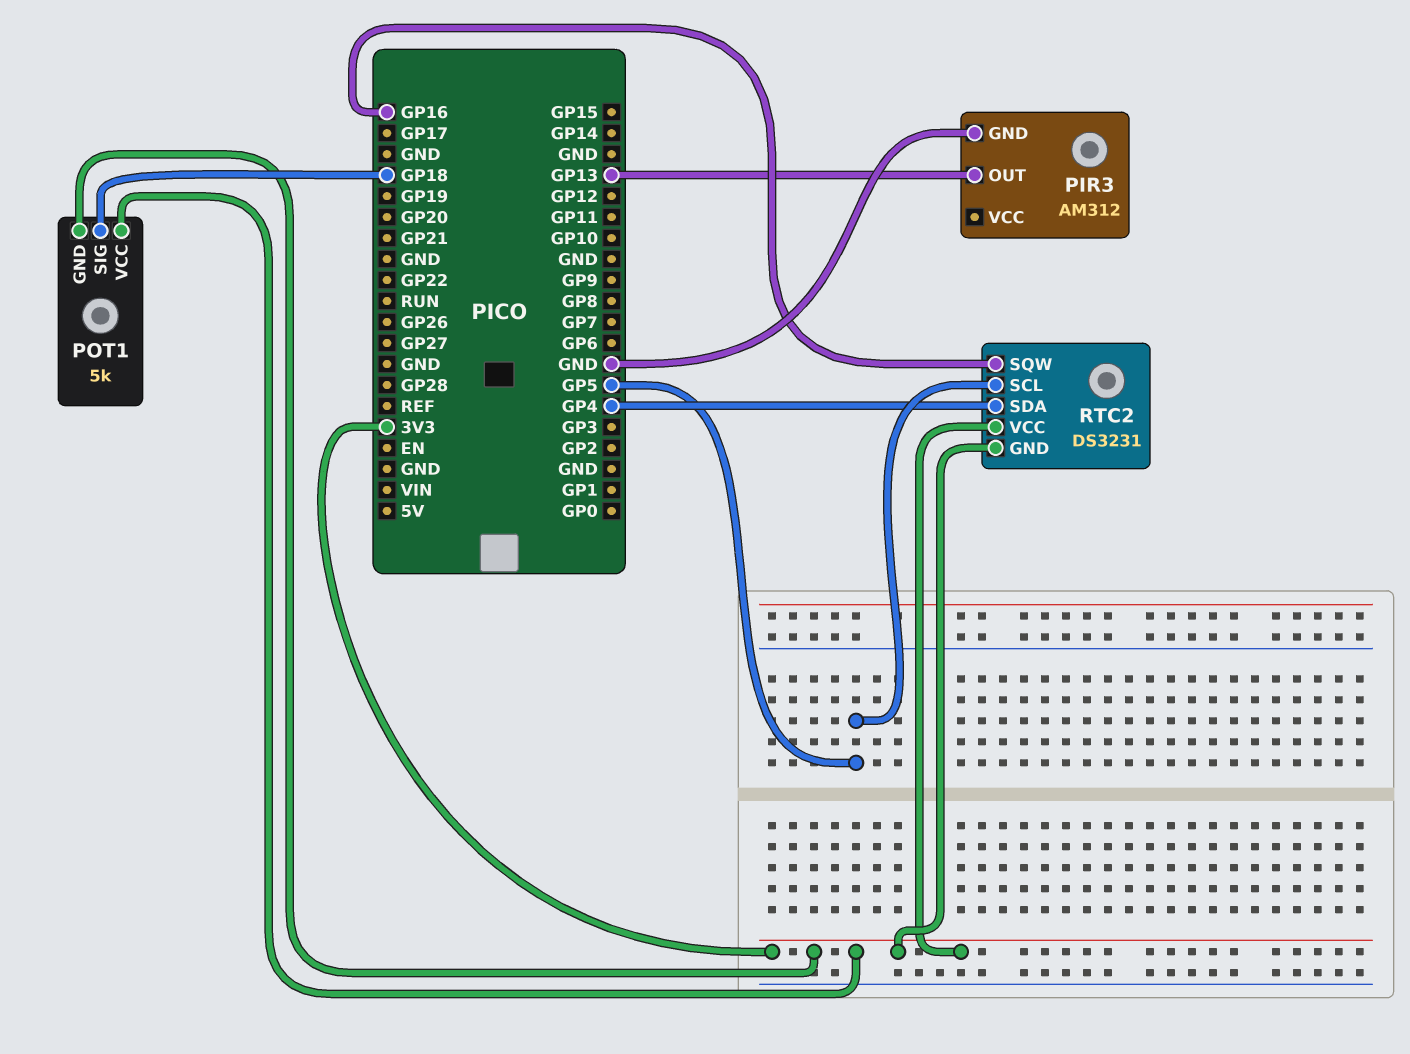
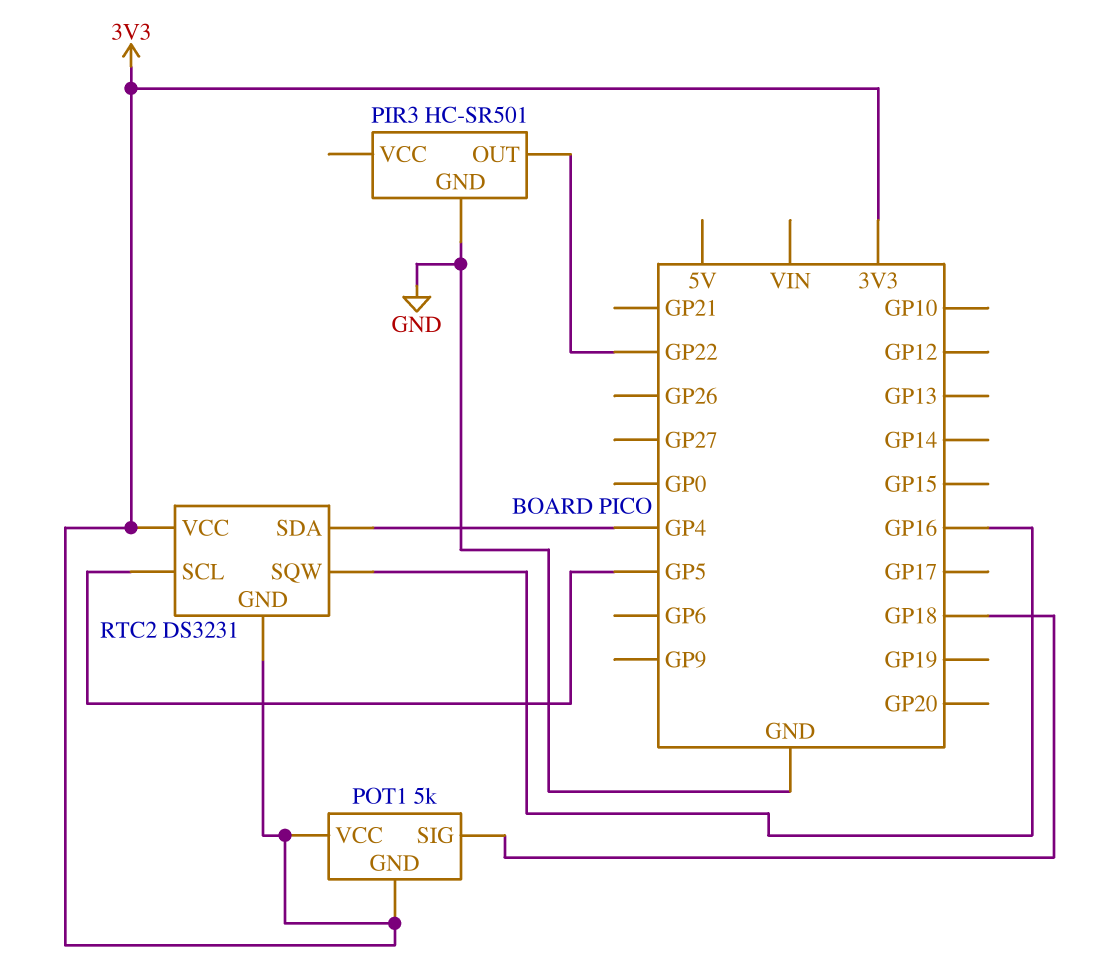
PIR3: AM312 -> HC-SR501
PIR3 pin OUT: GP13 -> GP22

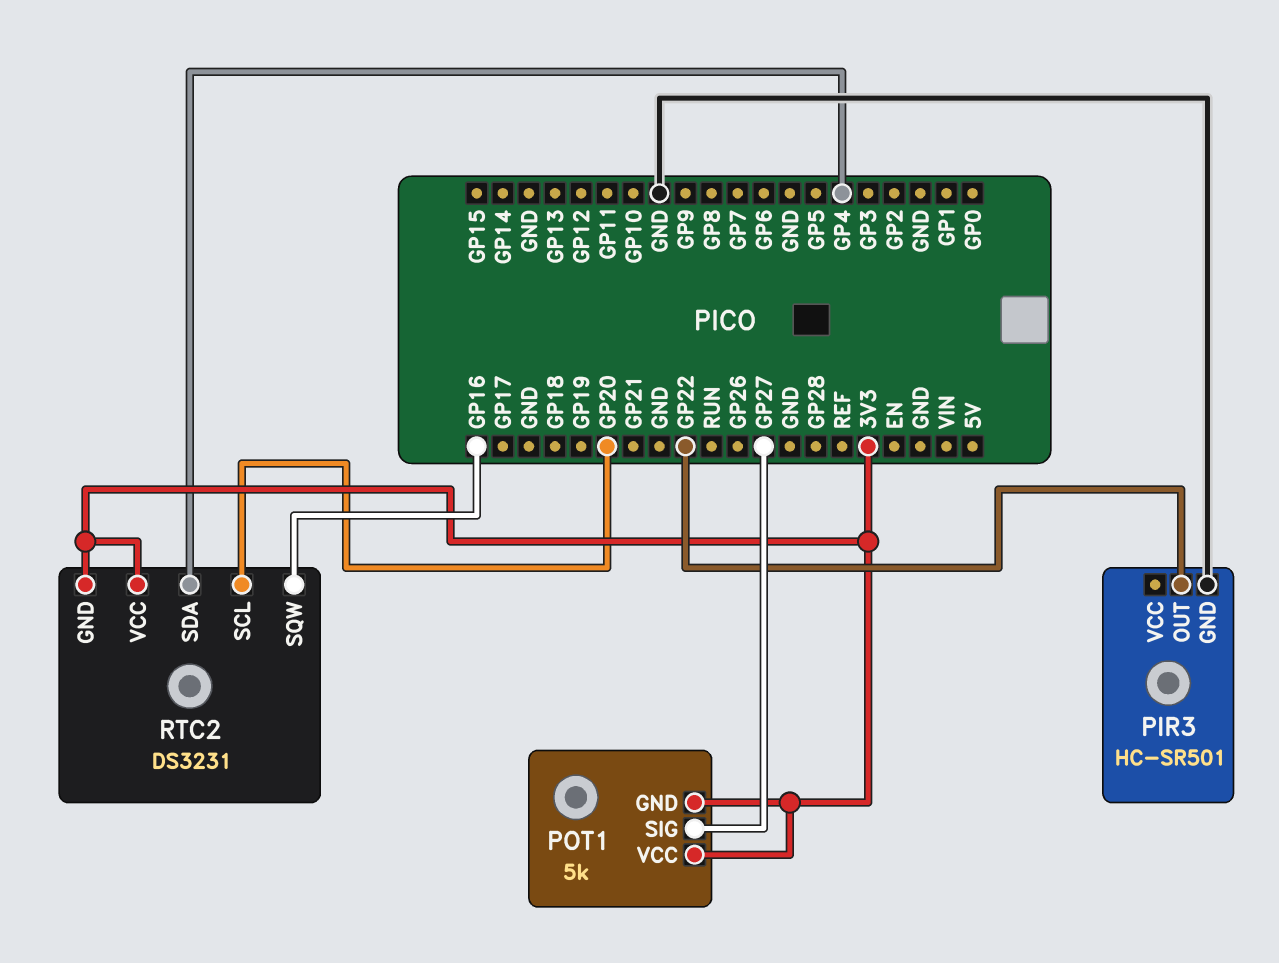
POT1 pin SIG: GP18 -> GP27
RTC2 pin SCL: GP5 -> GP20

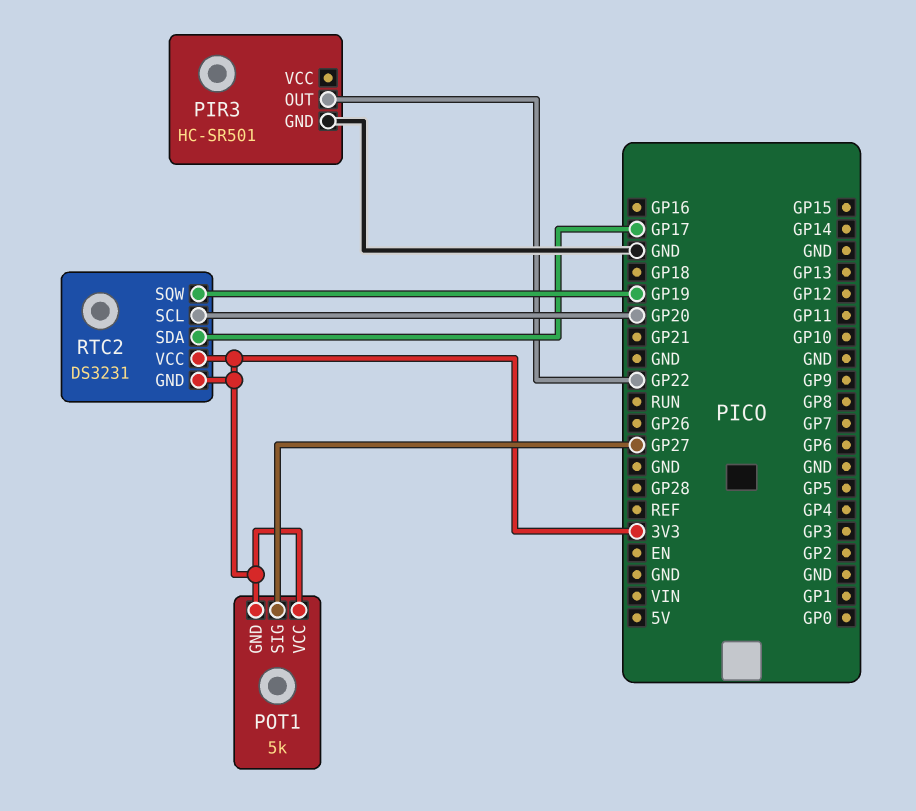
RTC2 pin SDA: GP4 -> GP17
RTC2 pin SQW: GP16 -> GP19

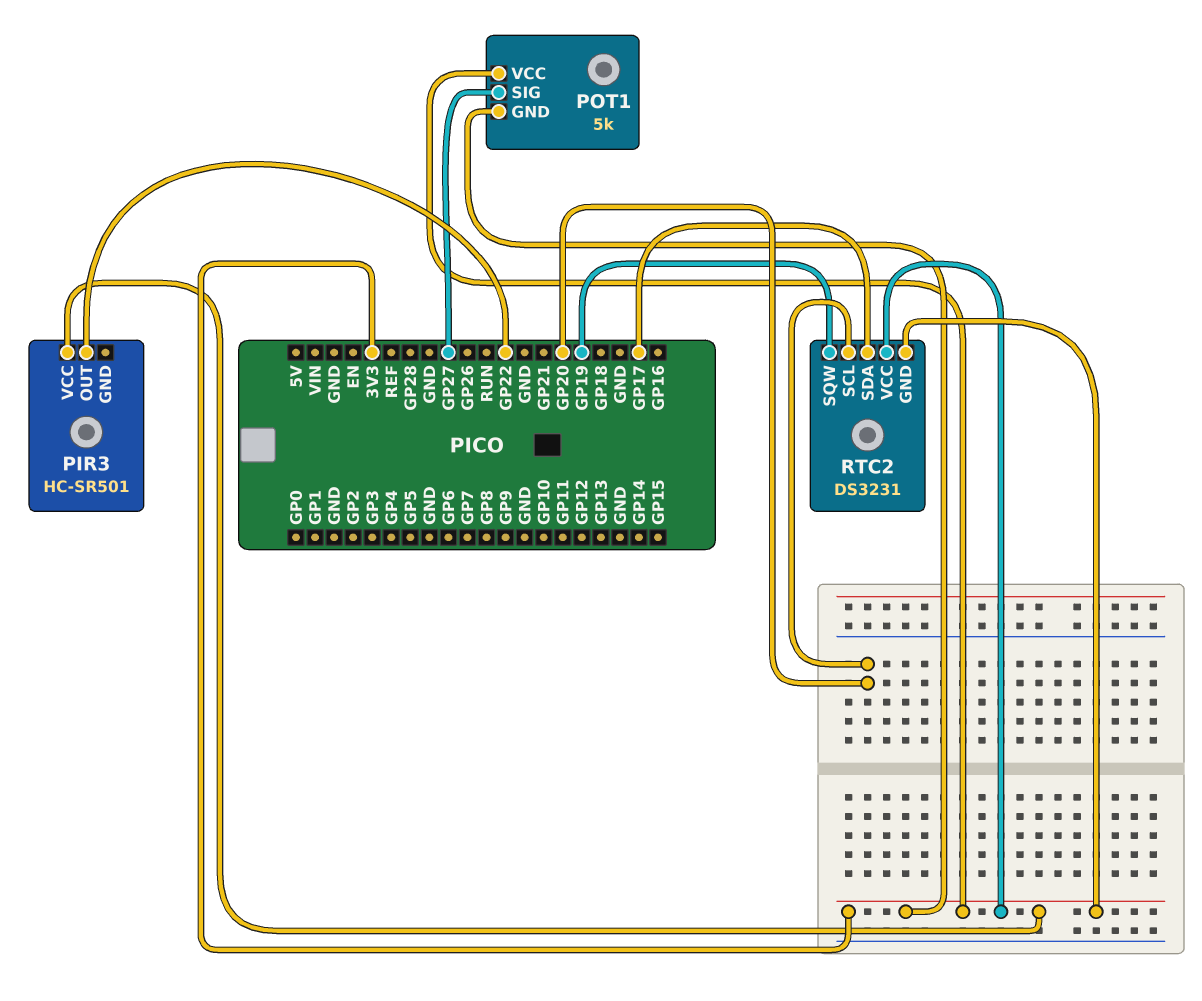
PIR3 pin GND: GND -> none
PIR3 pin VCC: none -> 3V3

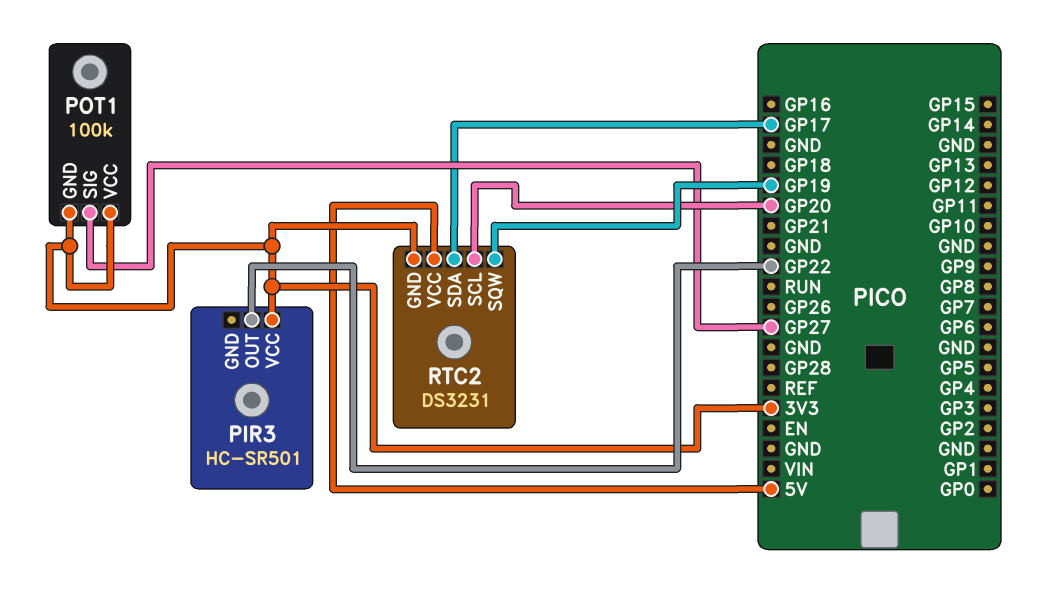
POT1: 5k -> 100k
RTC2 pin VCC: 3V3 -> 5V

